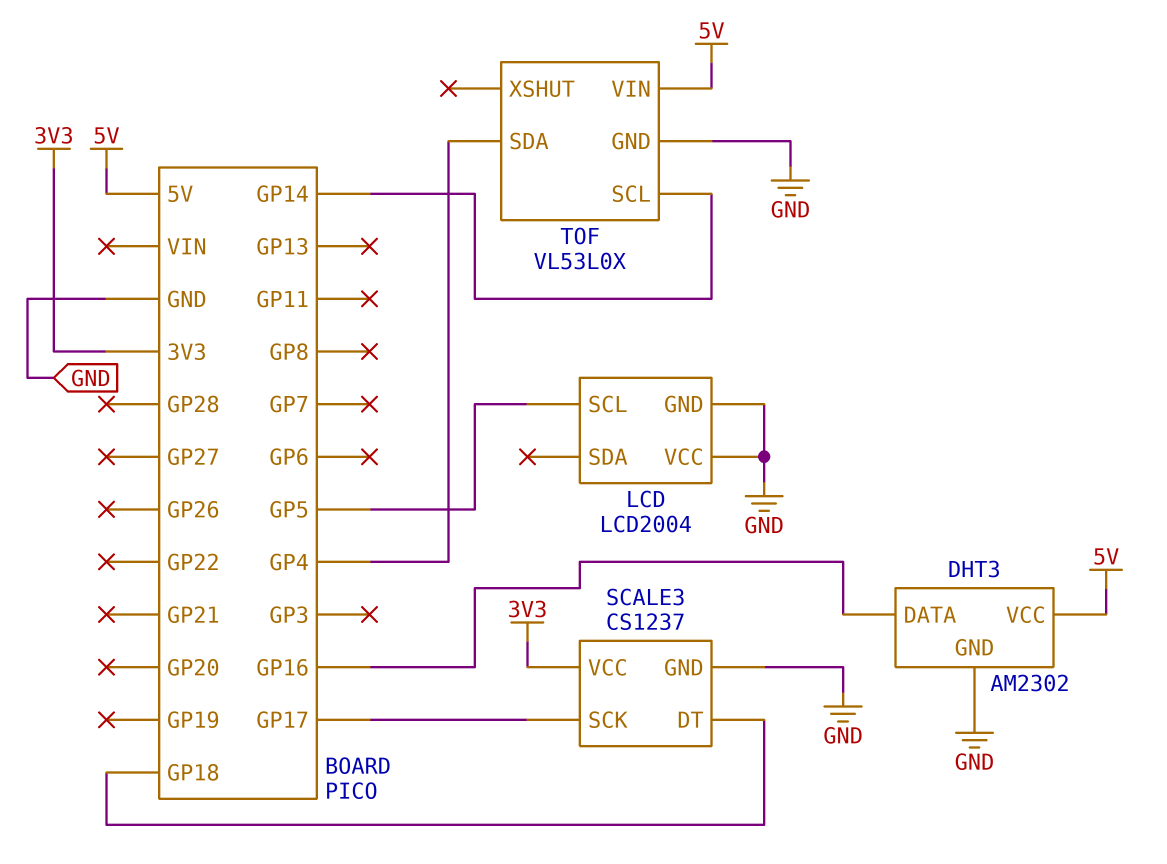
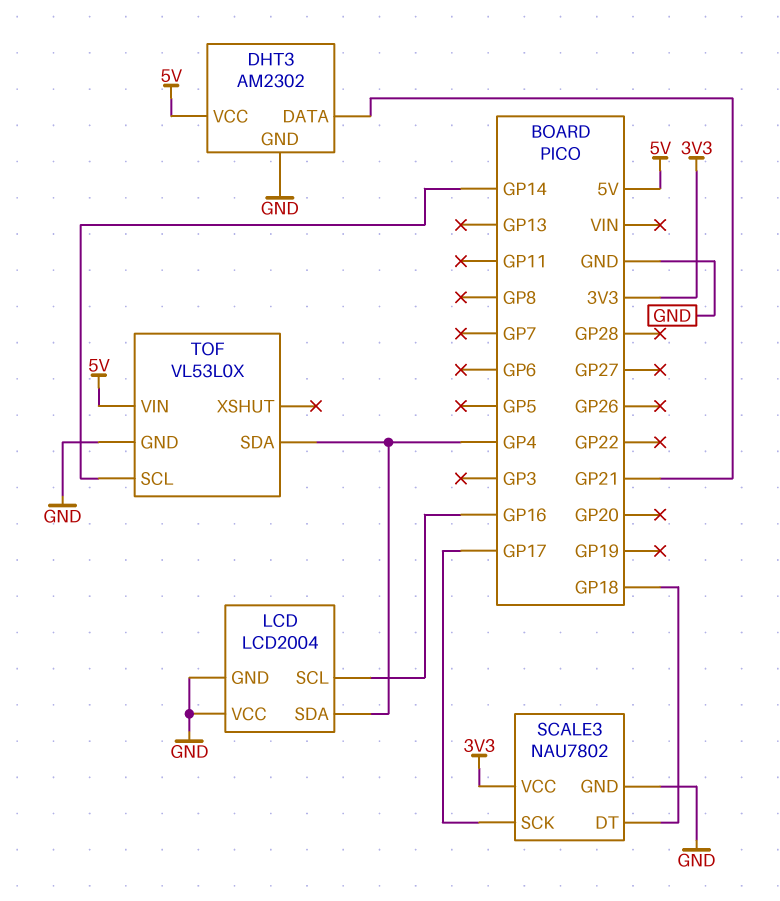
DHT3 pin DATA: GP16 -> GP21
LCD pin SCL: GP5 -> GP16
LCD pin SDA: none -> GP4
SCALE3: CS1237 -> NAU7802

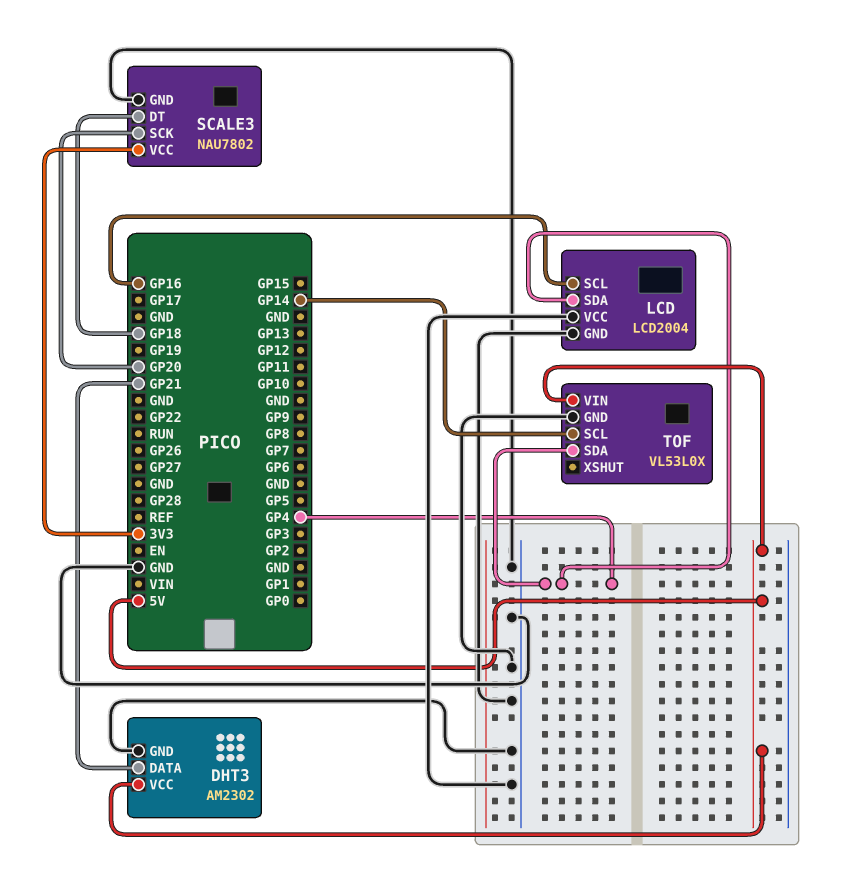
SCALE3 pin SCK: GP17 -> GP20

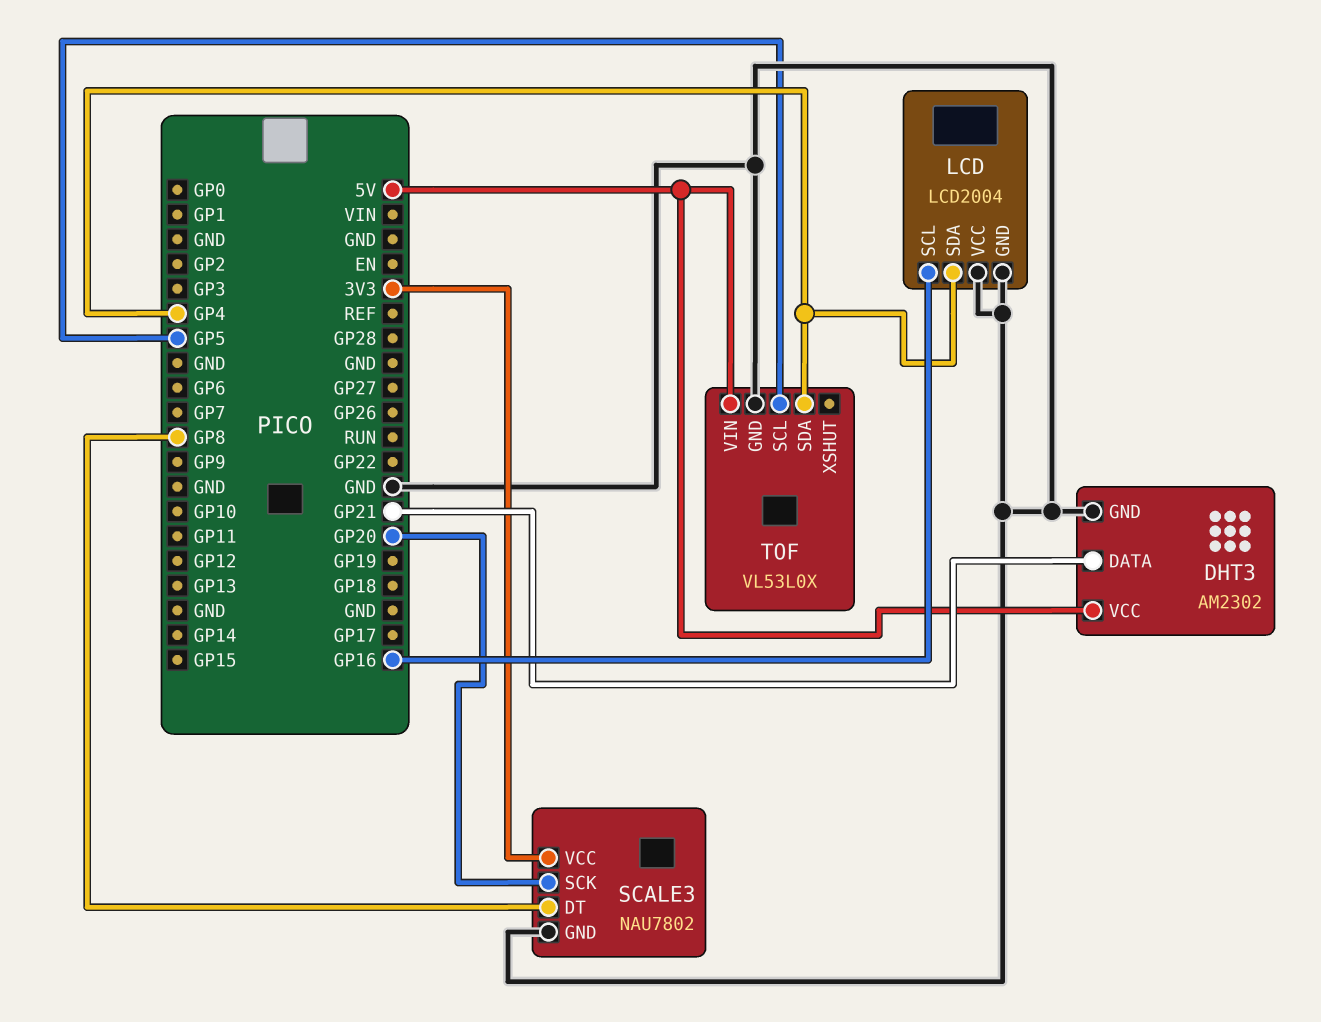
SCALE3 pin DT: GP18 -> GP8
TOF pin SCL: GP14 -> GP5

